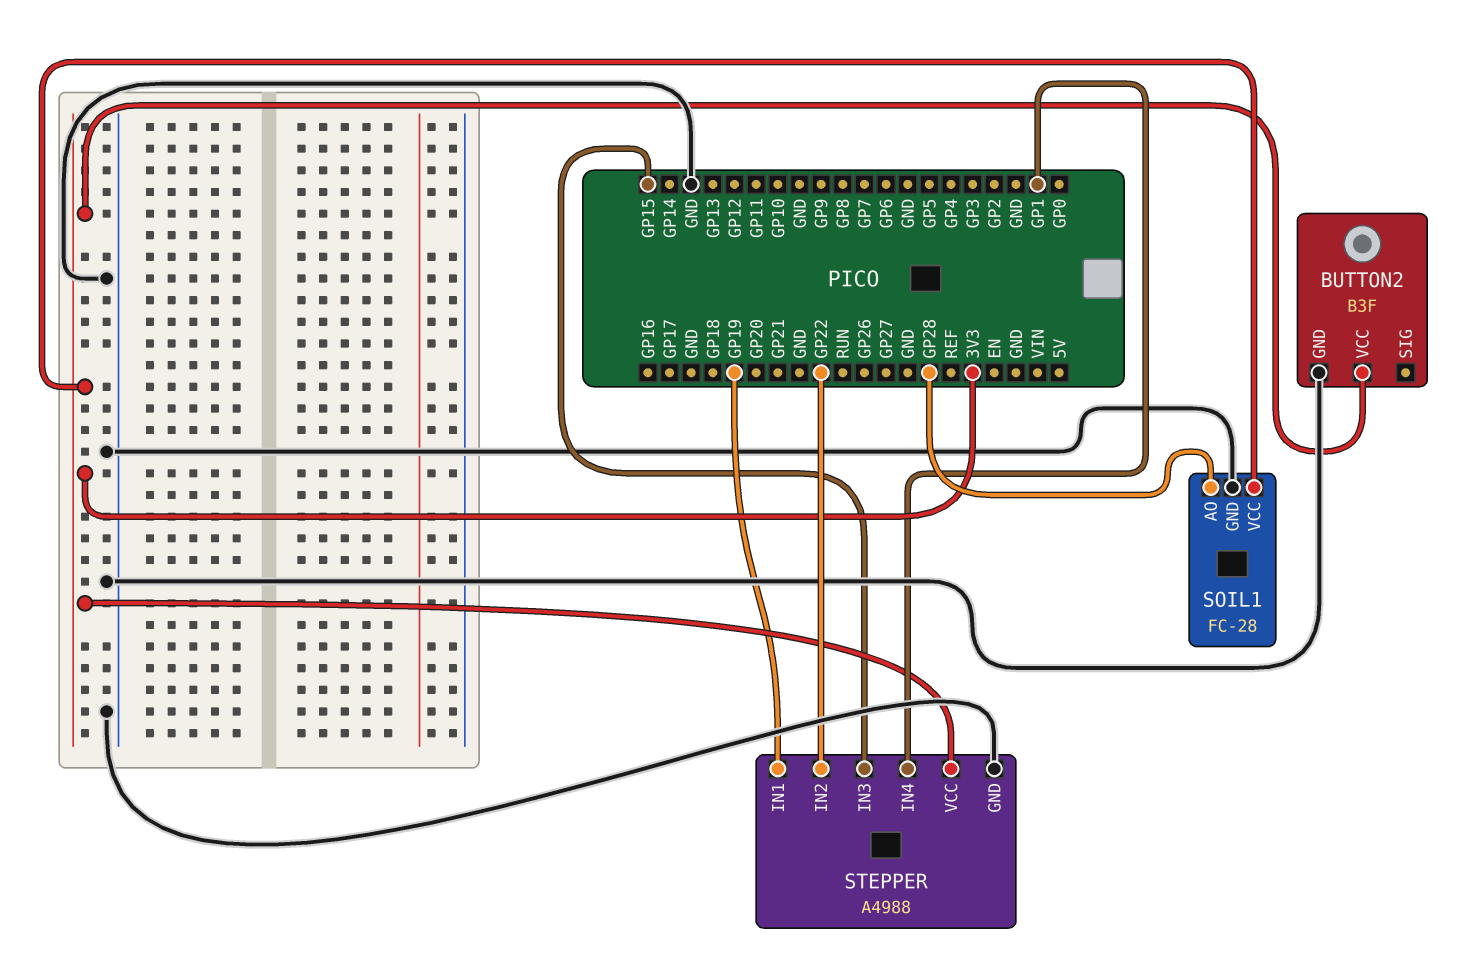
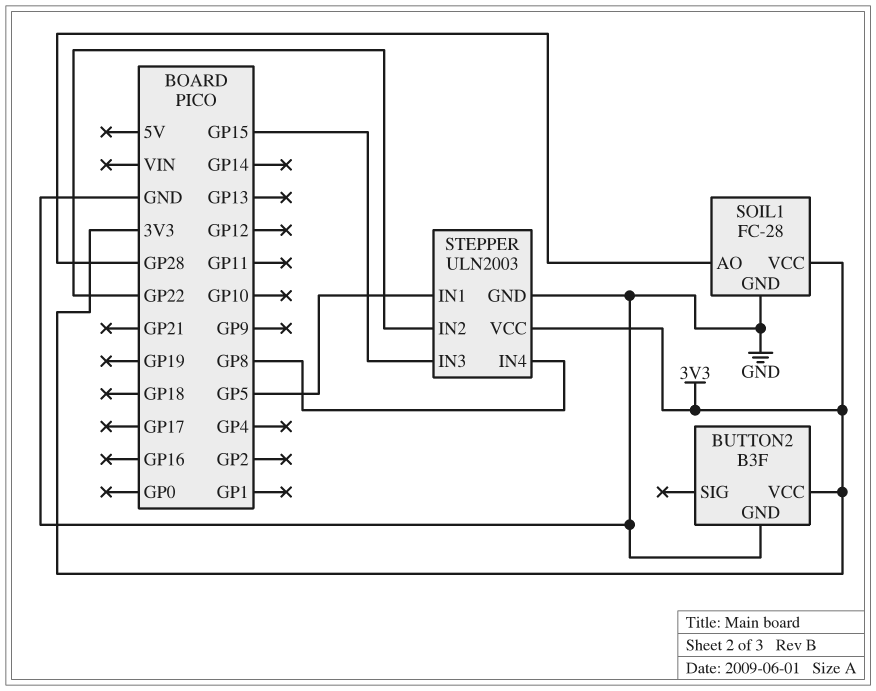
STEPPER: A4988 -> ULN2003
STEPPER pin IN1: GP19 -> GP5
STEPPER pin IN4: GP1 -> GP8

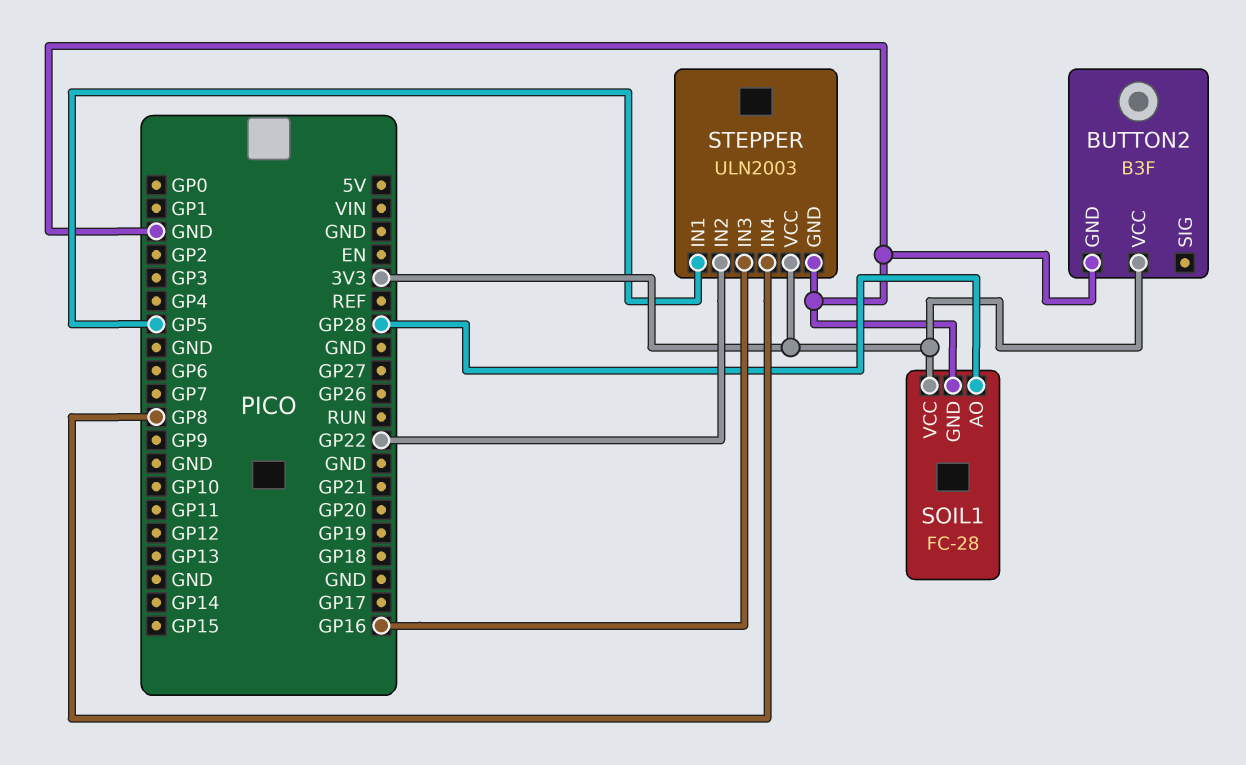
STEPPER pin IN3: GP15 -> GP16

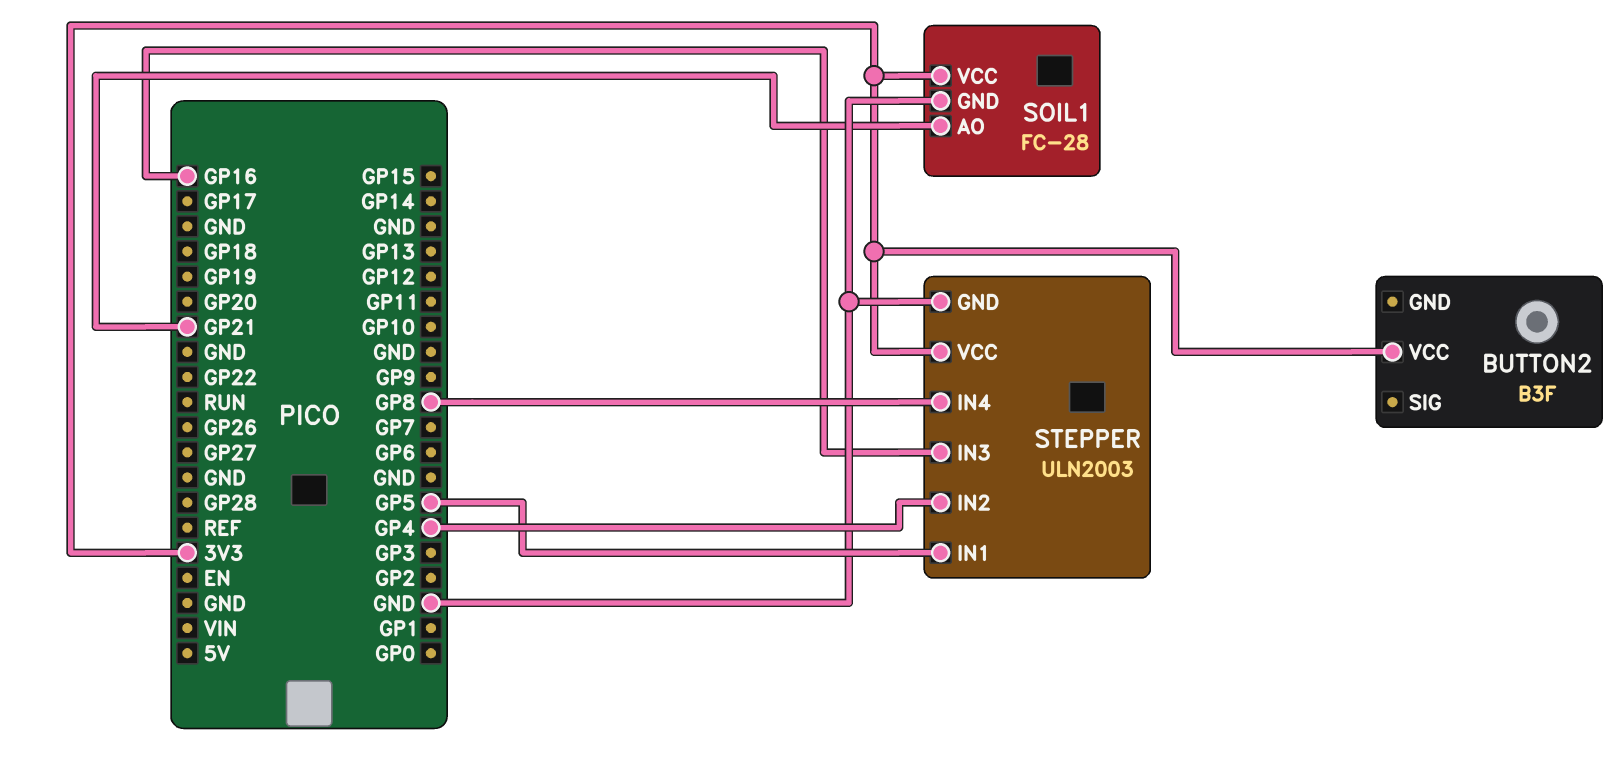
BUTTON2 pin GND: GND -> none
SOIL1 pin AO: GP28 -> GP21
STEPPER pin IN2: GP22 -> GP4

